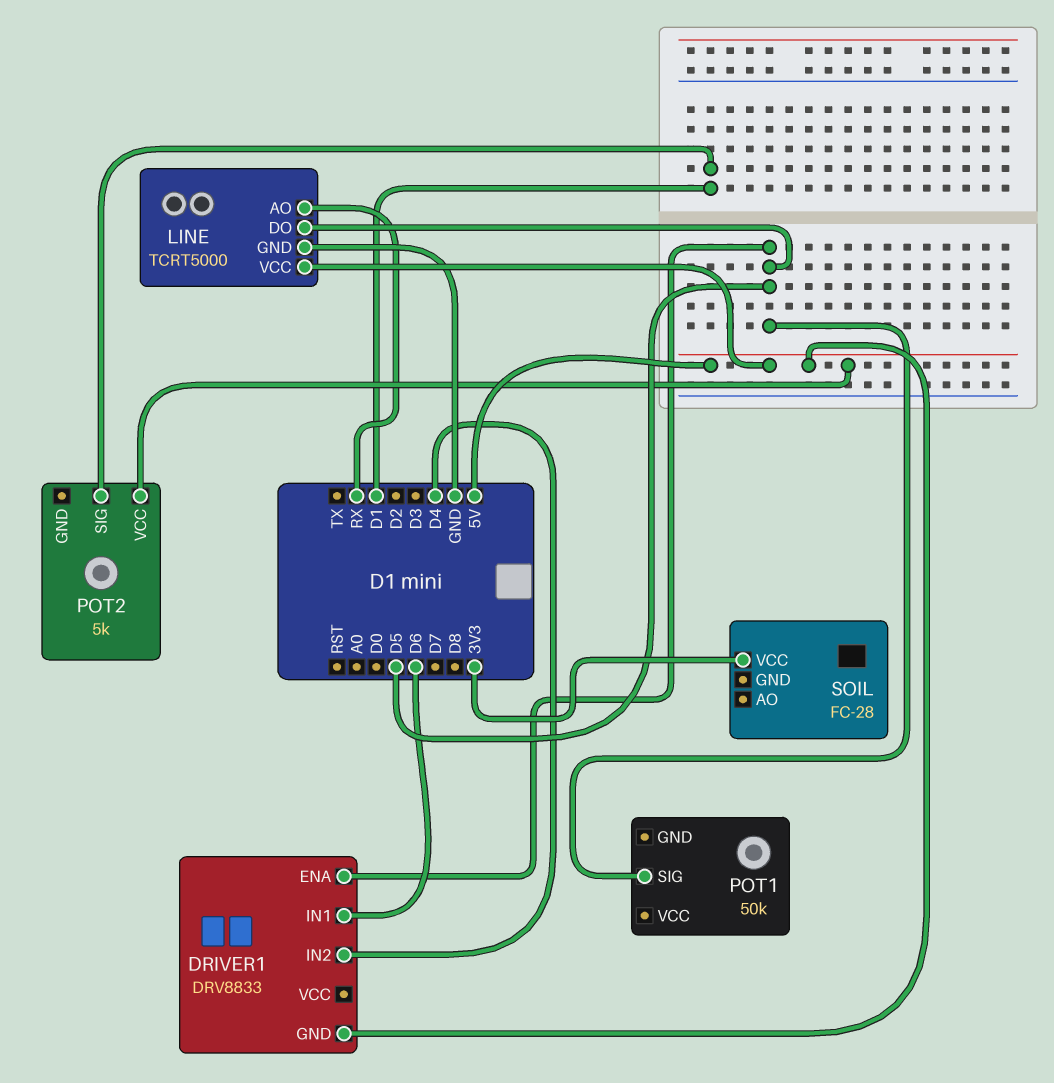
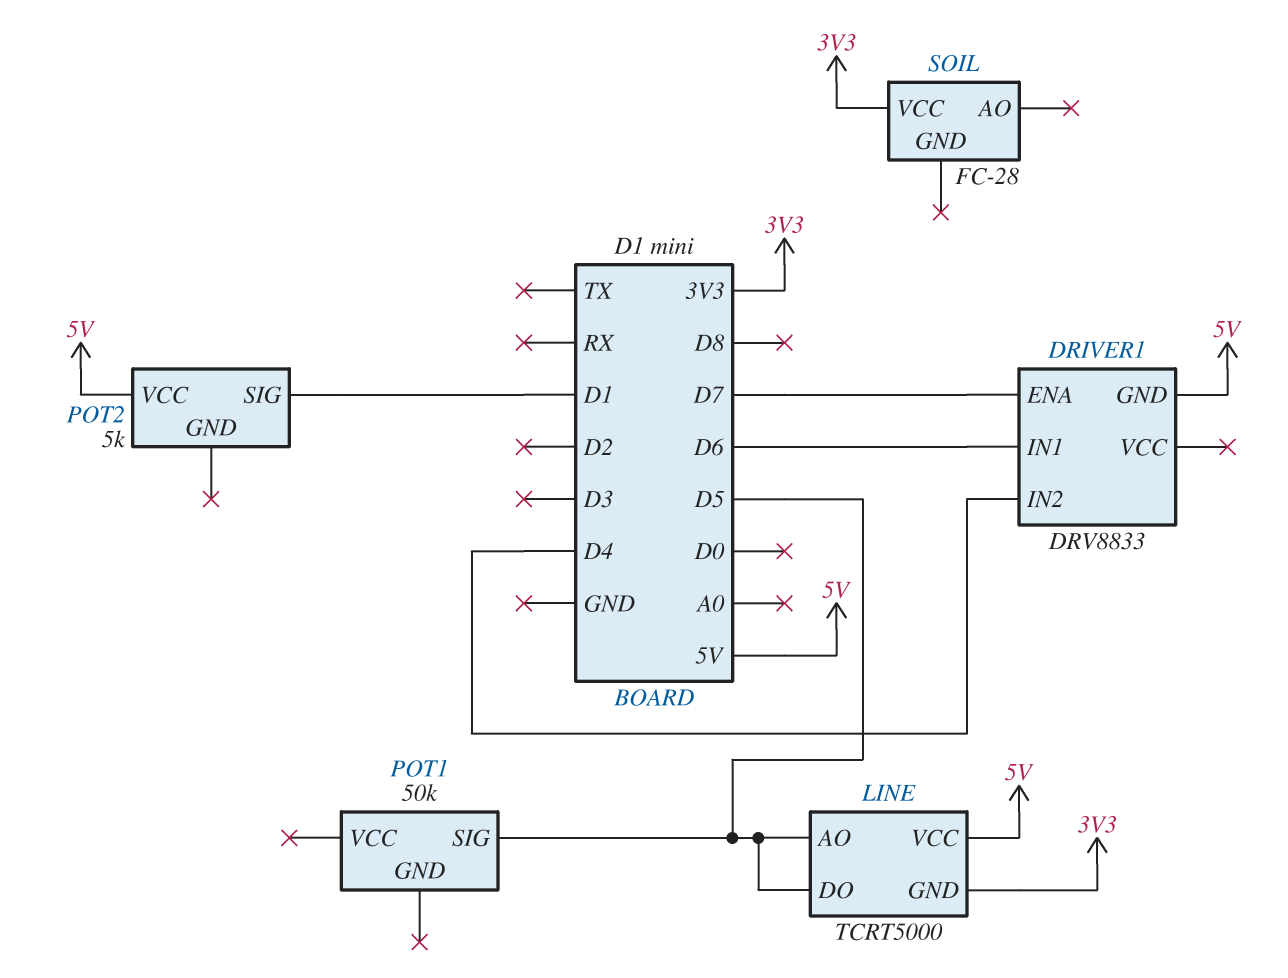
DRIVER1 pin ENA: D5 -> D7
LINE pin AO: RX -> D5
LINE pin GND: GND -> 3V3

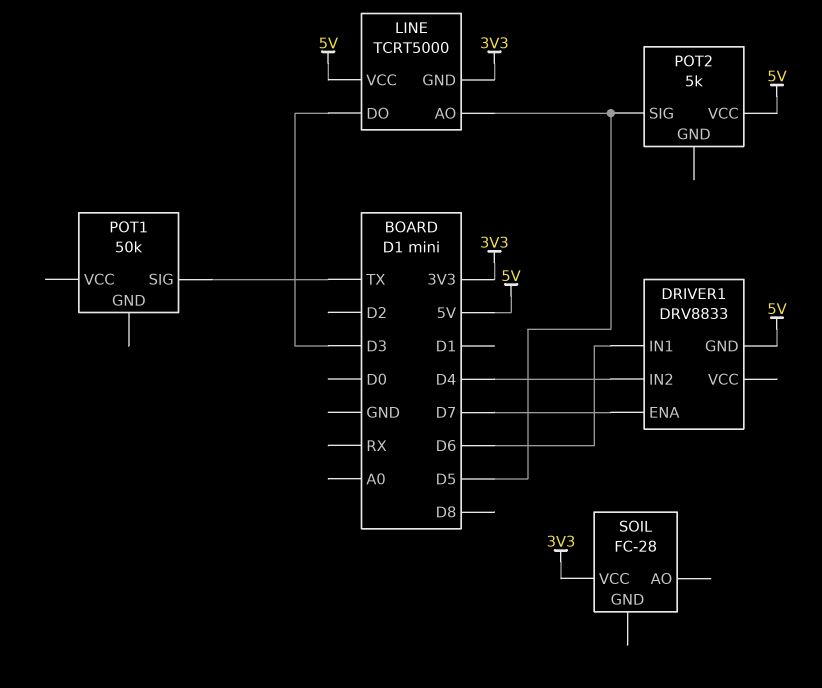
LINE pin DO: D5 -> D3
POT1 pin SIG: D5 -> TX
POT2 pin SIG: D1 -> D5

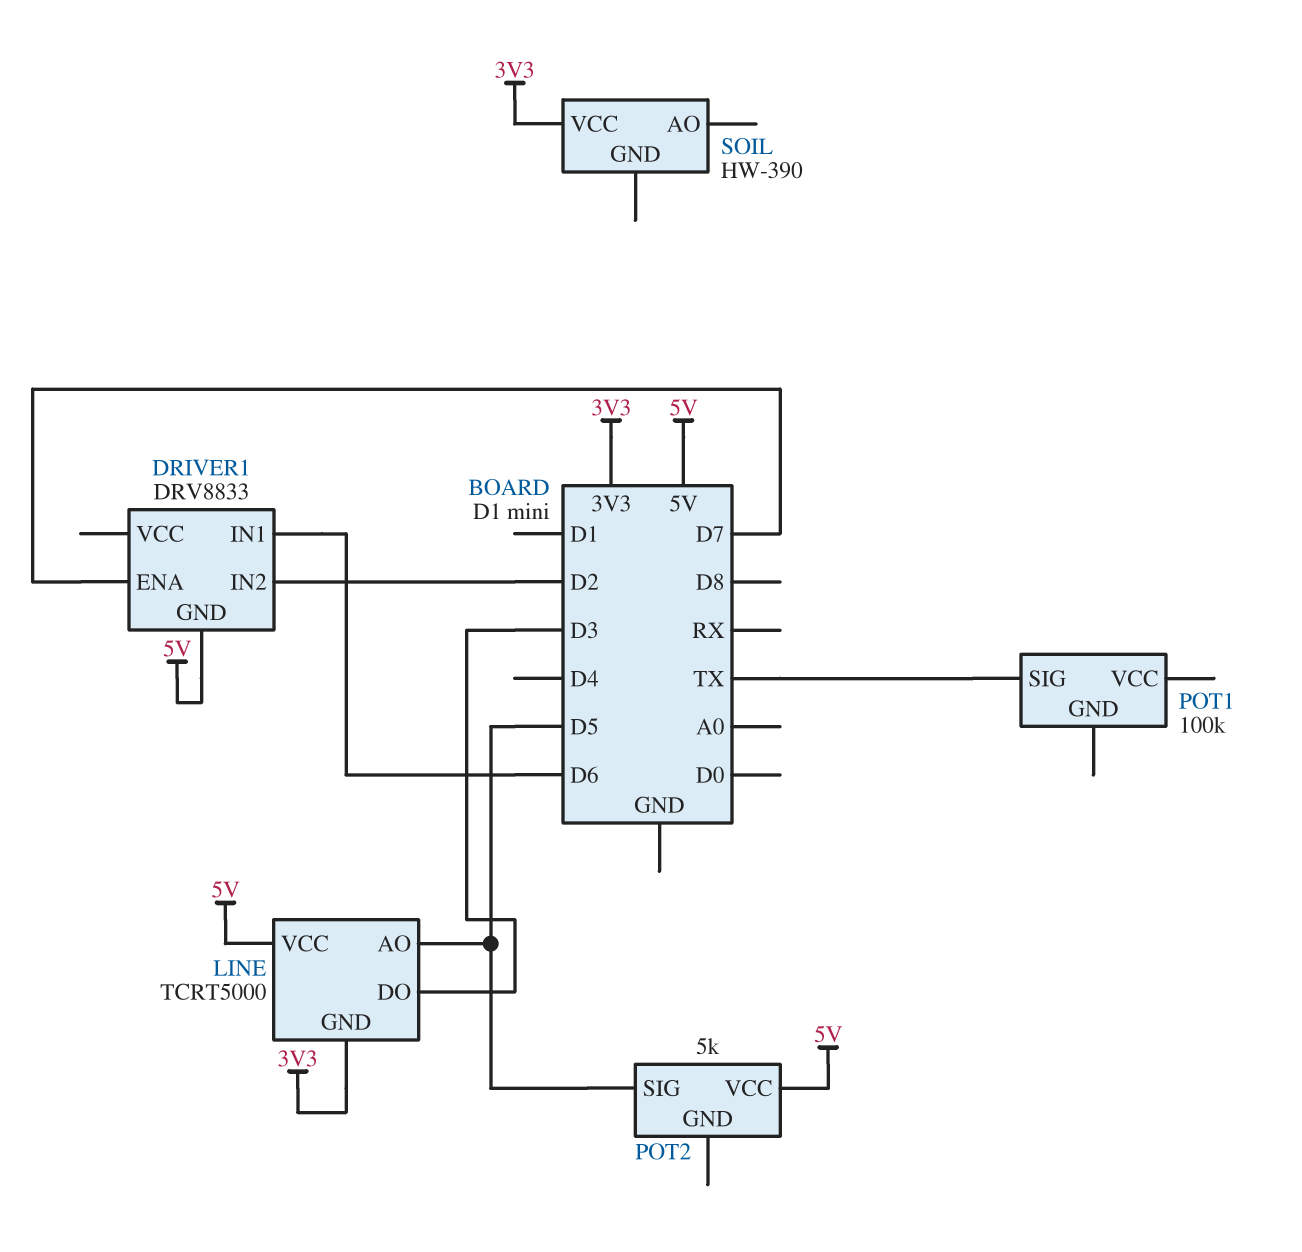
DRIVER1 pin IN2: D4 -> D2
POT1: 50k -> 100k
SOIL: FC-28 -> HW-390

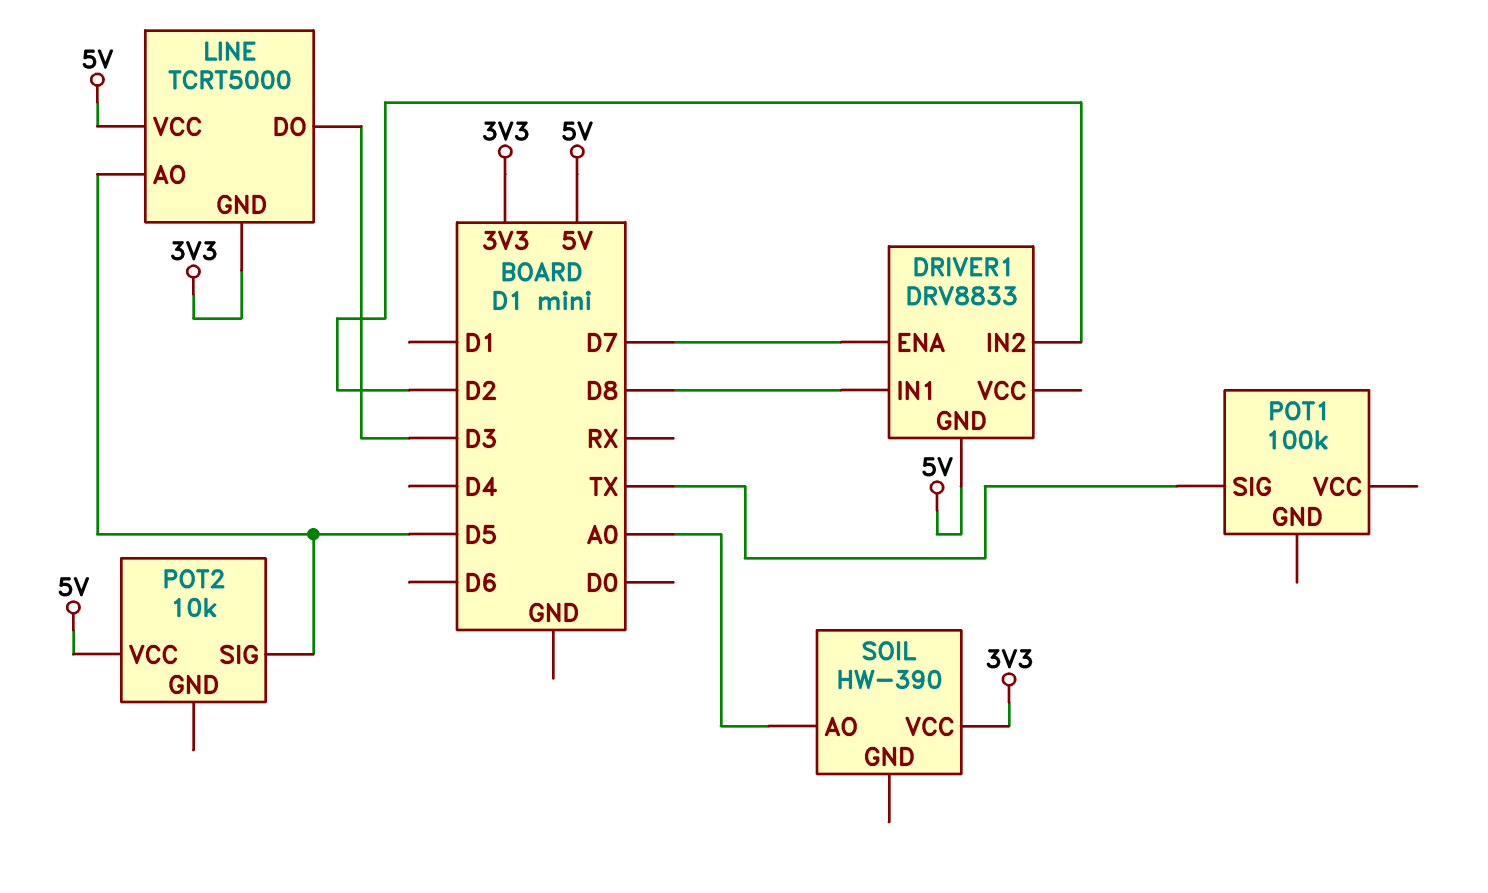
DRIVER1 pin IN1: D6 -> D8
POT2: 5k -> 10k
SOIL pin AO: none -> A0

